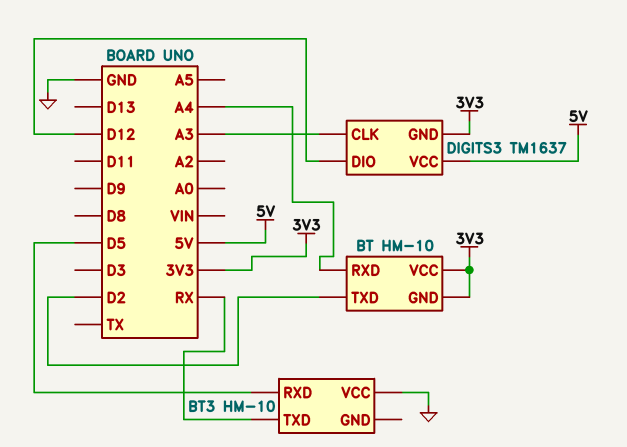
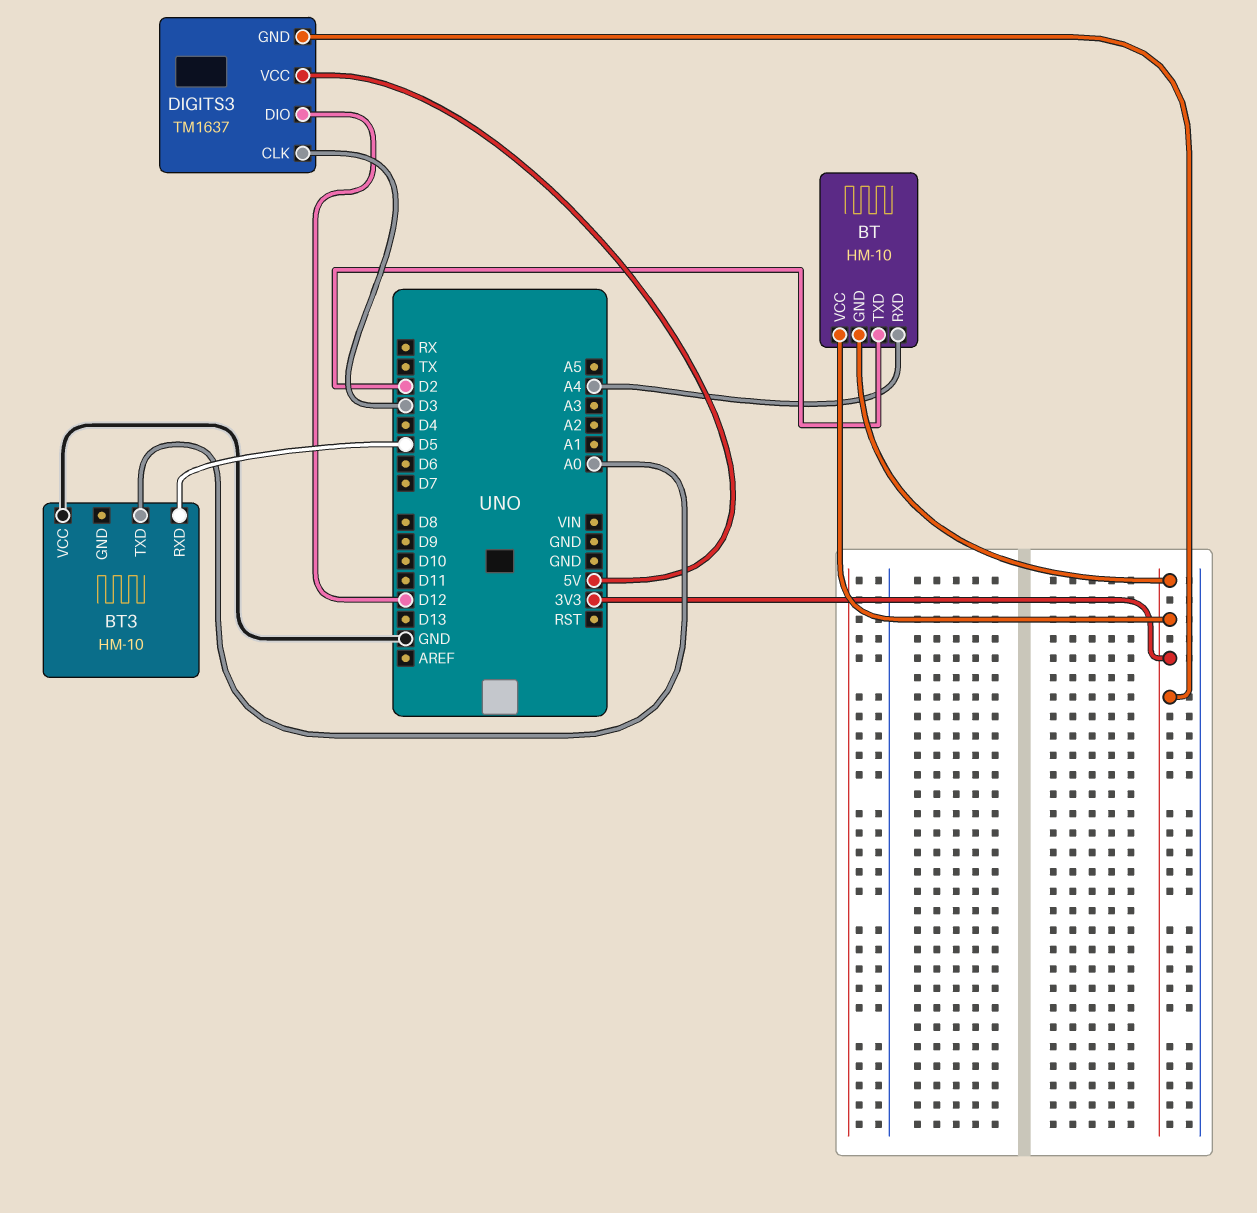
BT3 pin TXD: RX -> A0
DIGITS3 pin CLK: A3 -> D3

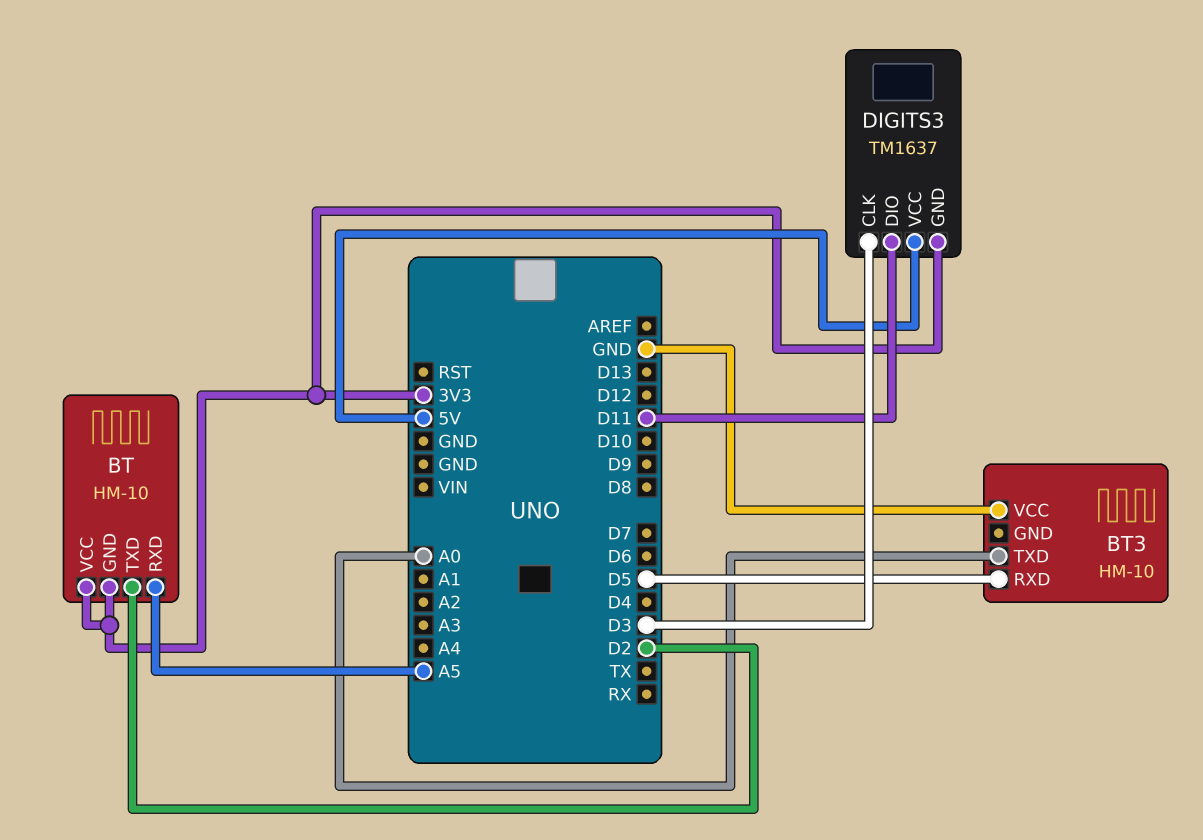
BT pin RXD: A4 -> A5
DIGITS3 pin DIO: D12 -> D11

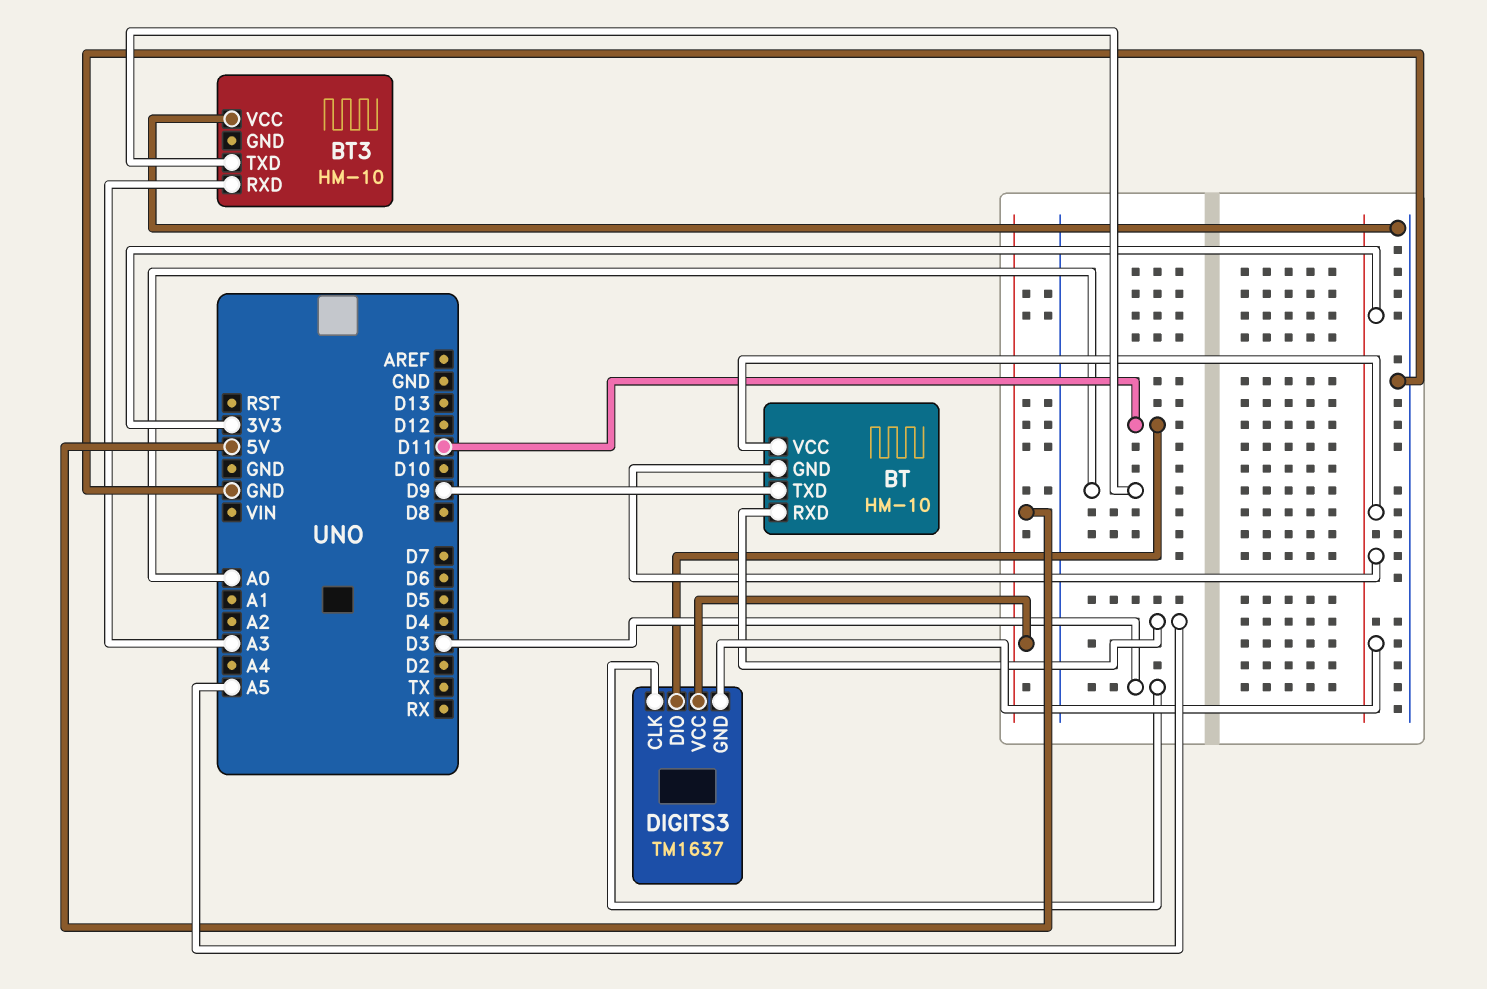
BT pin TXD: D2 -> D9
BT3 pin RXD: D5 -> A3

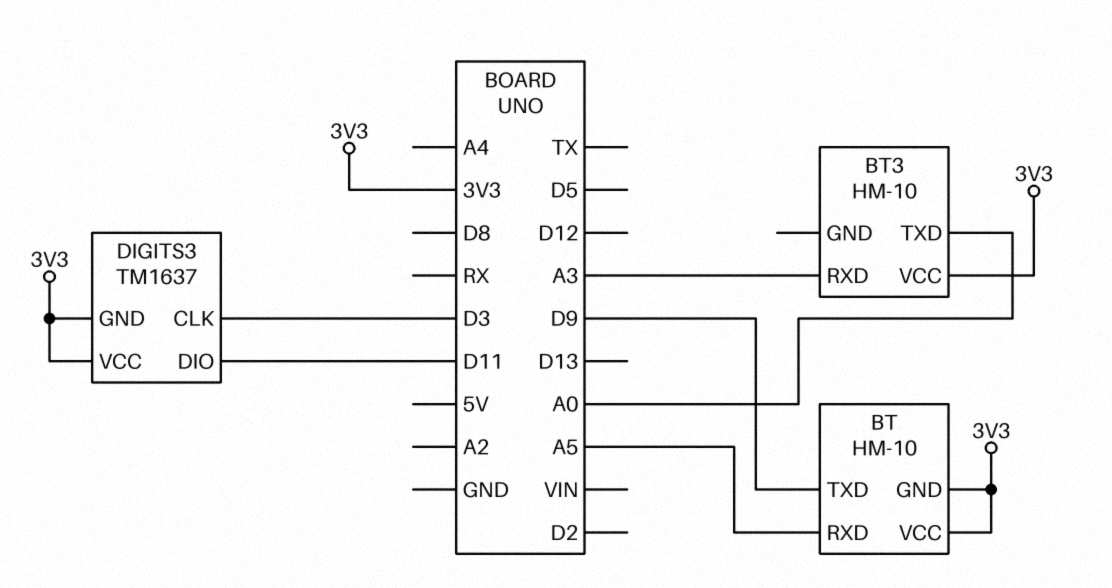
BT3 pin VCC: GND -> 3V3
DIGITS3 pin VCC: 5V -> 3V3

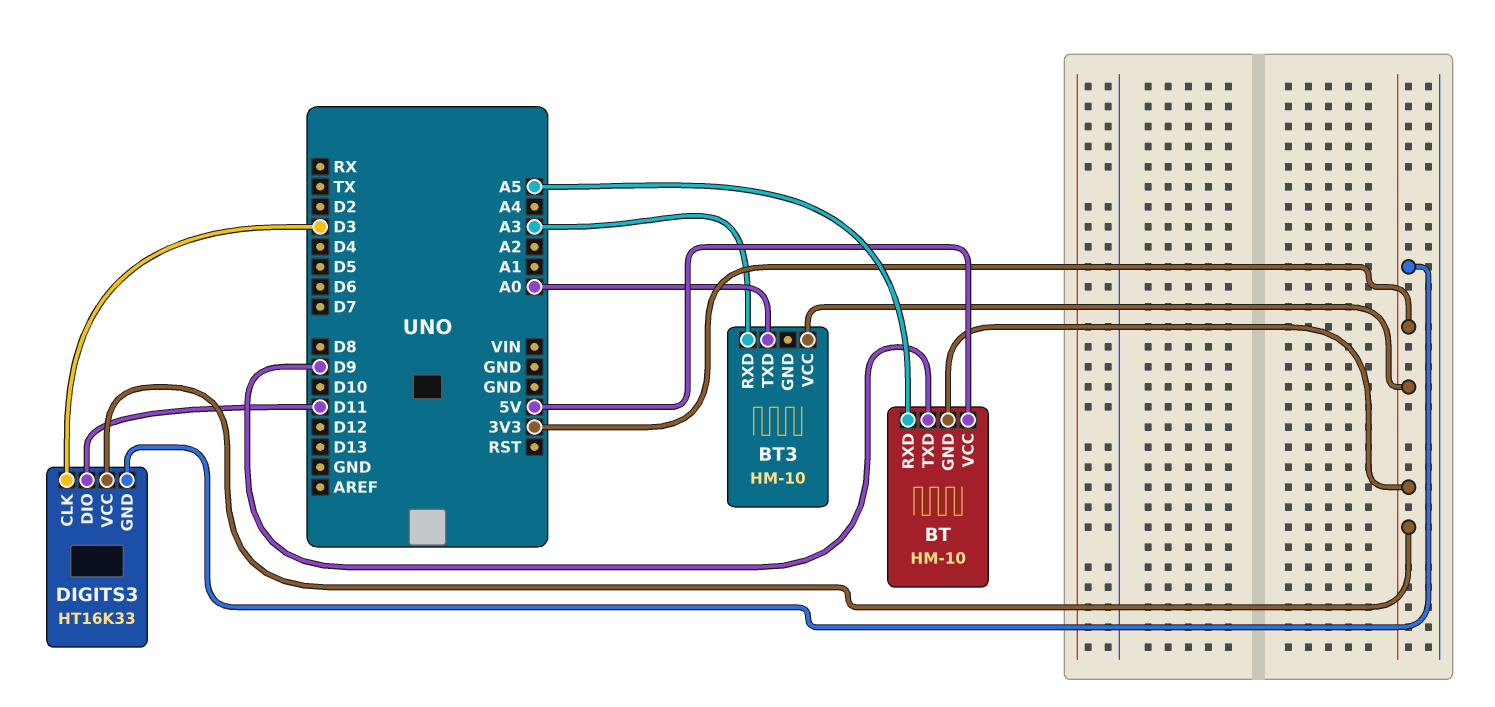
BT pin VCC: 3V3 -> 5V
DIGITS3: TM1637 -> HT16K33

